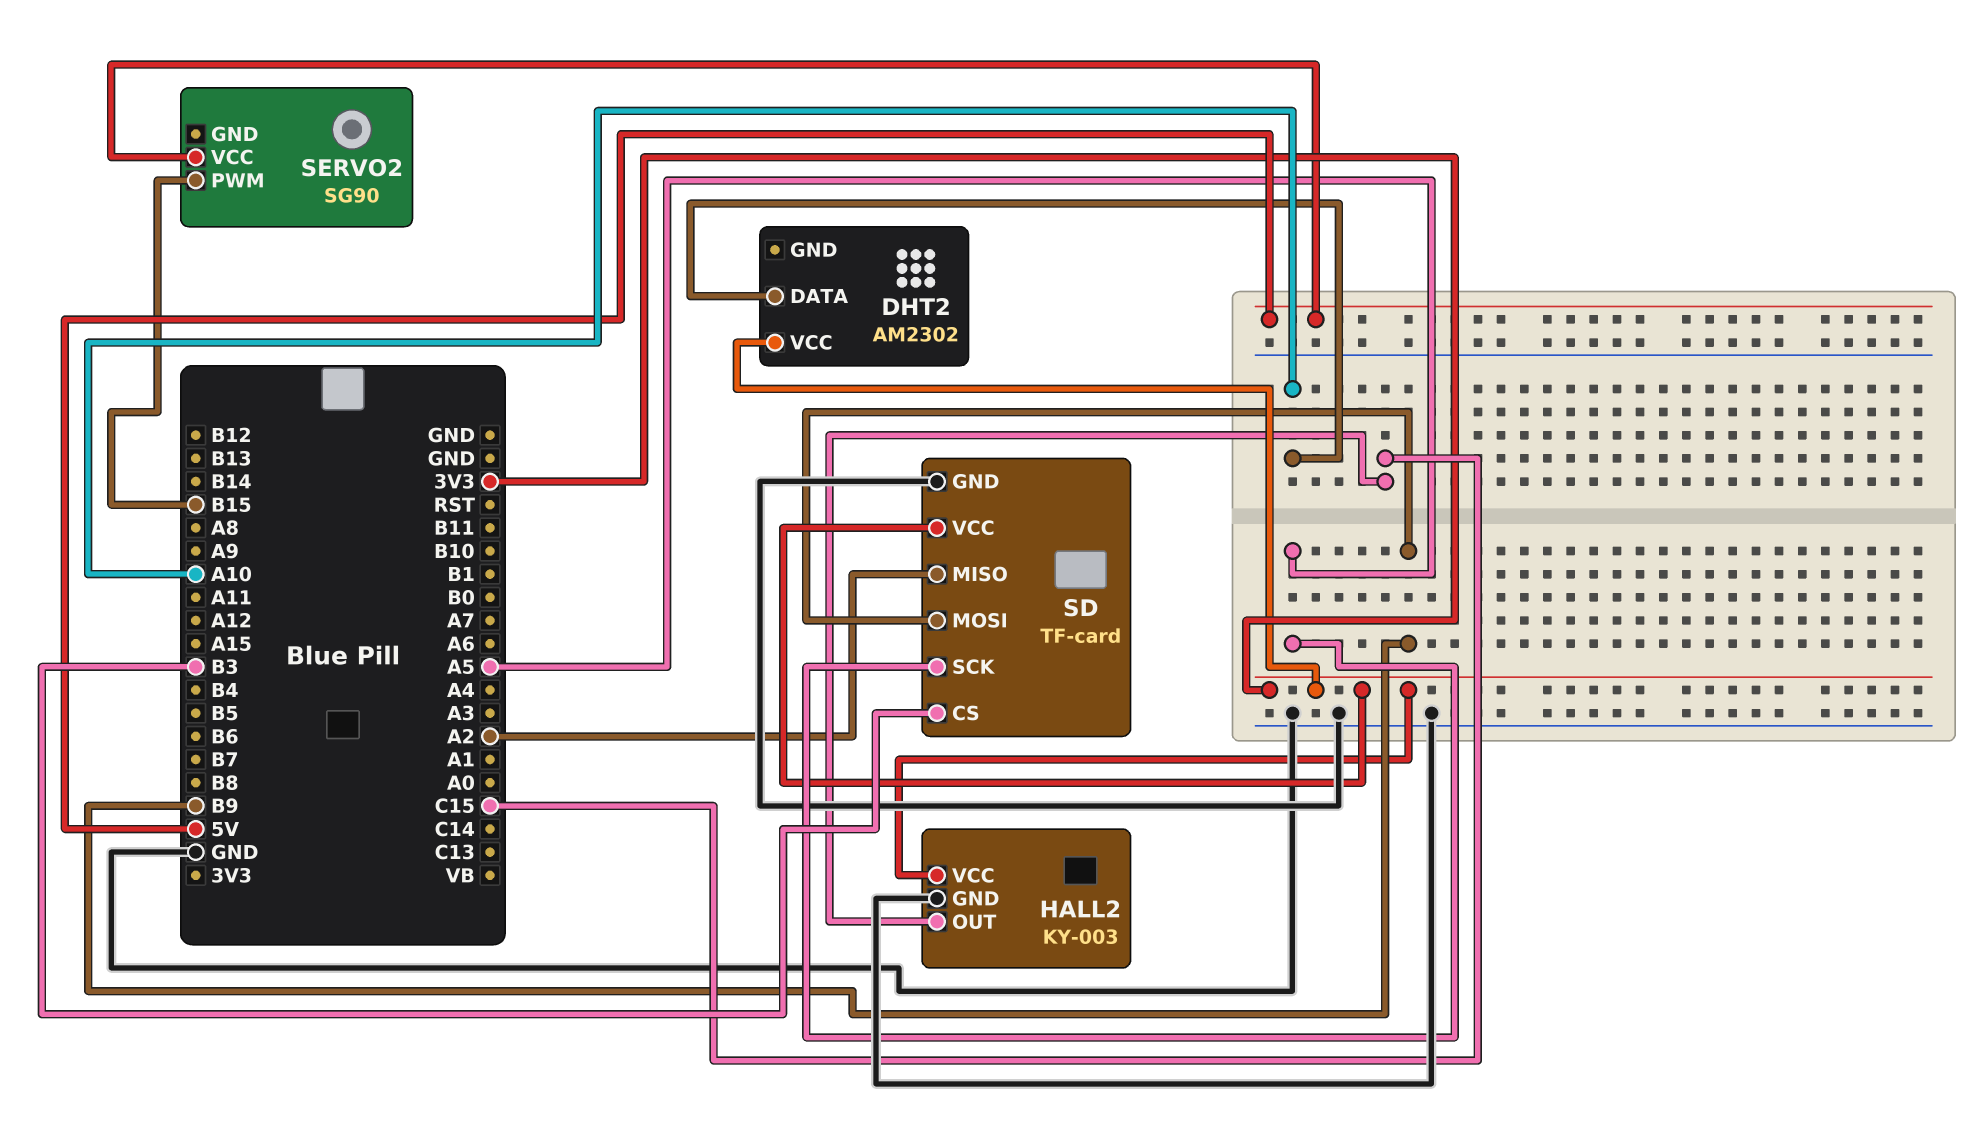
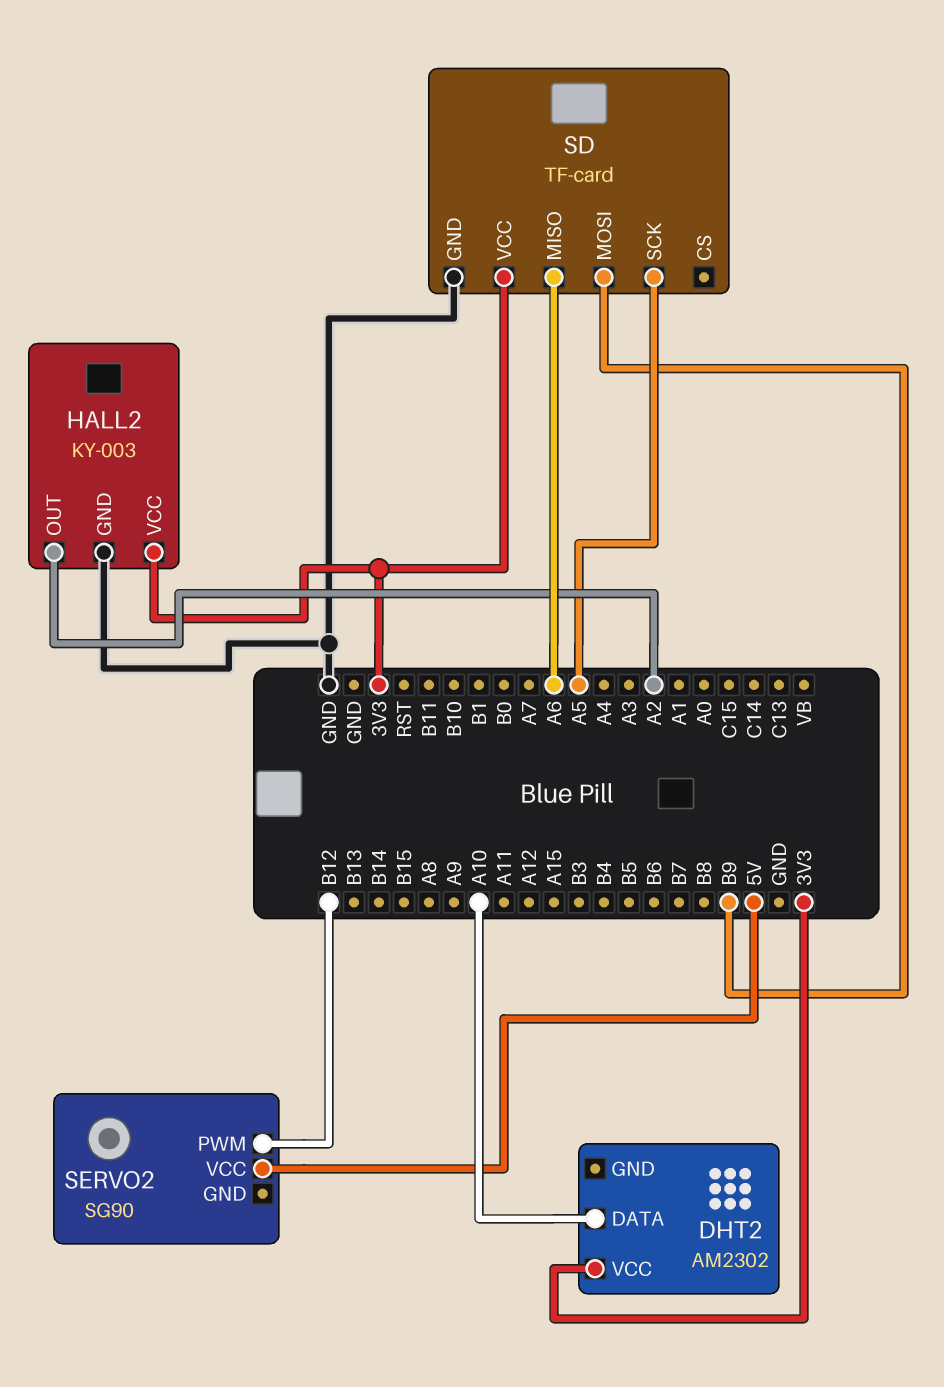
HALL2 pin OUT: C15 -> A2
SD pin CS: B3 -> none
SD pin MISO: A2 -> A6
SERVO2 pin PWM: B15 -> B12

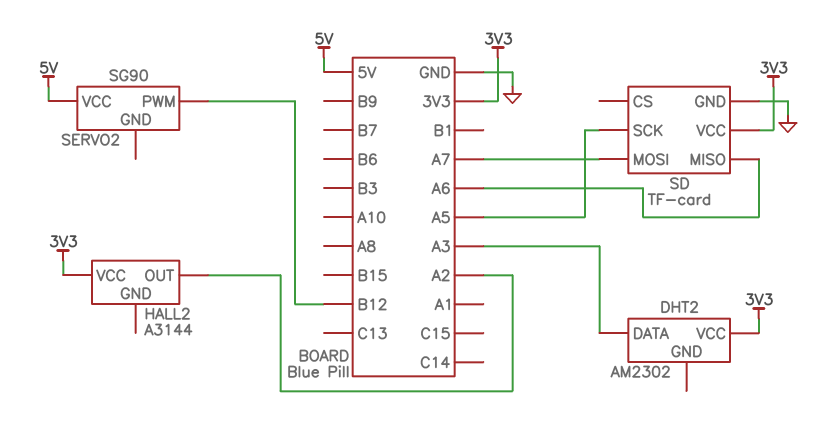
DHT2 pin DATA: A10 -> A3
HALL2: KY-003 -> A3144
HALL2 pin GND: GND -> none
SD pin MOSI: B9 -> A7

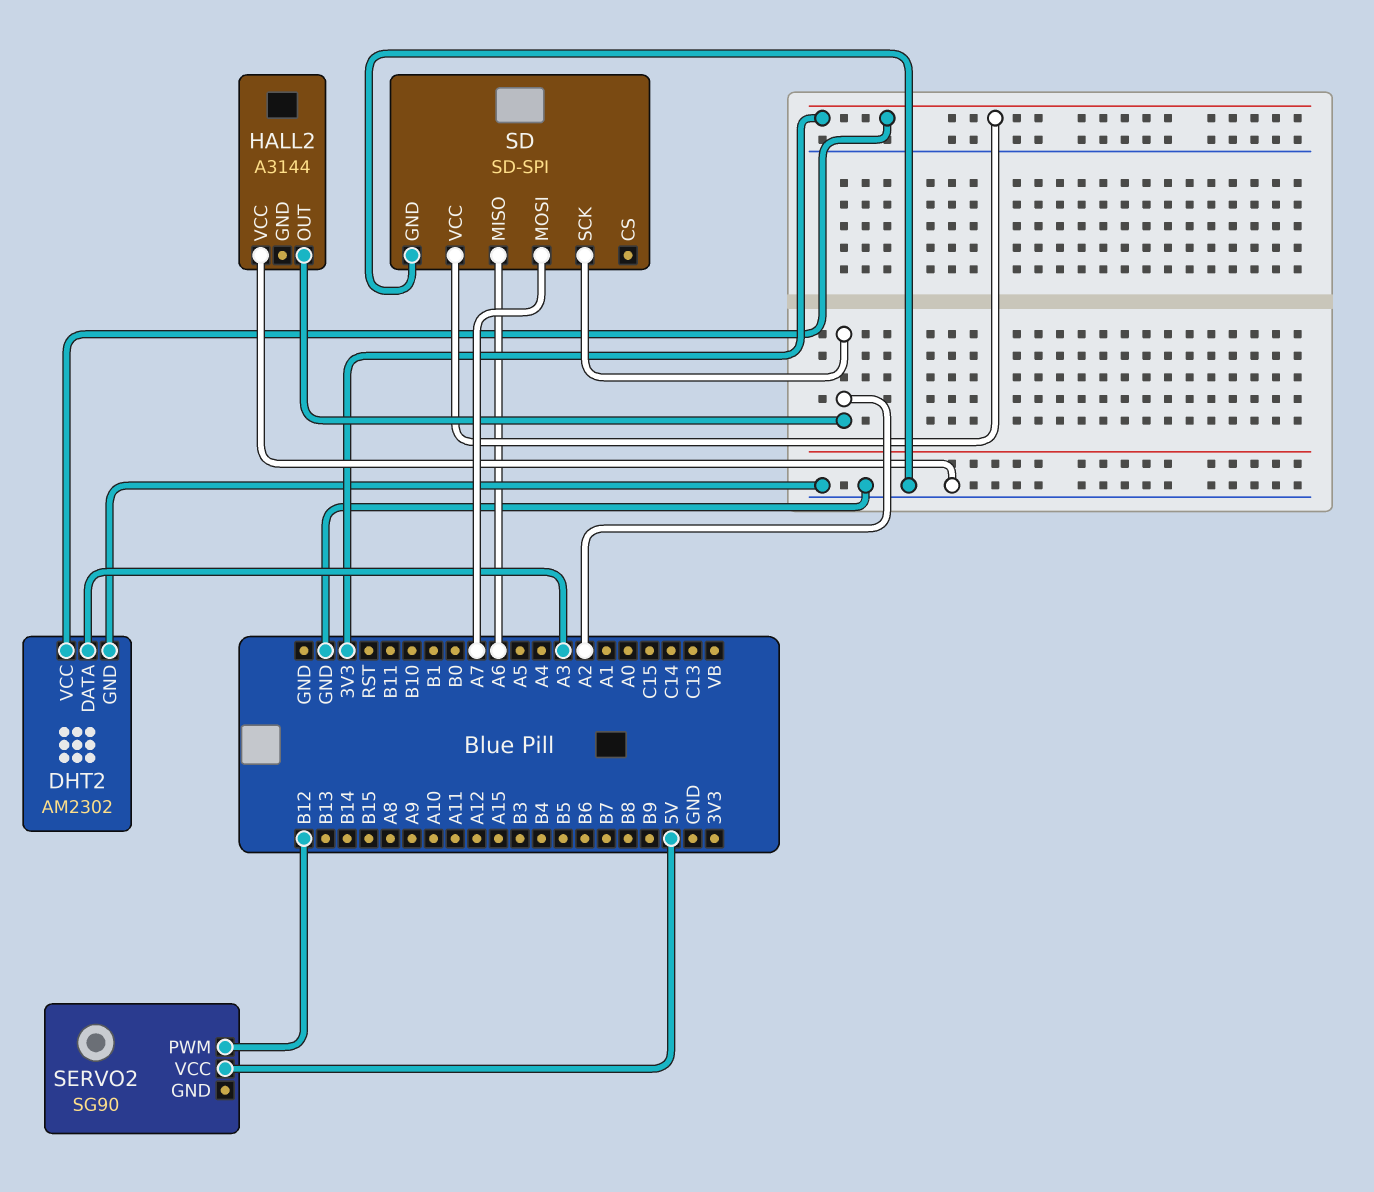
DHT2 pin GND: none -> GND
HALL2 pin VCC: 3V3 -> GND
SD: TF-card -> SD-SPI
SD pin SCK: A5 -> A2

